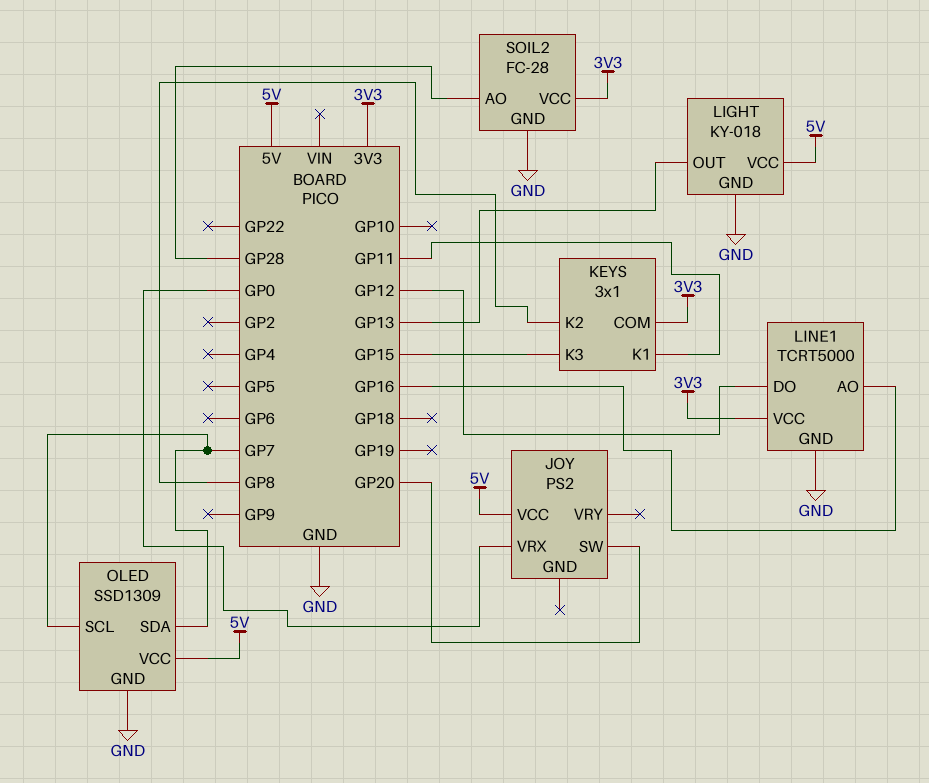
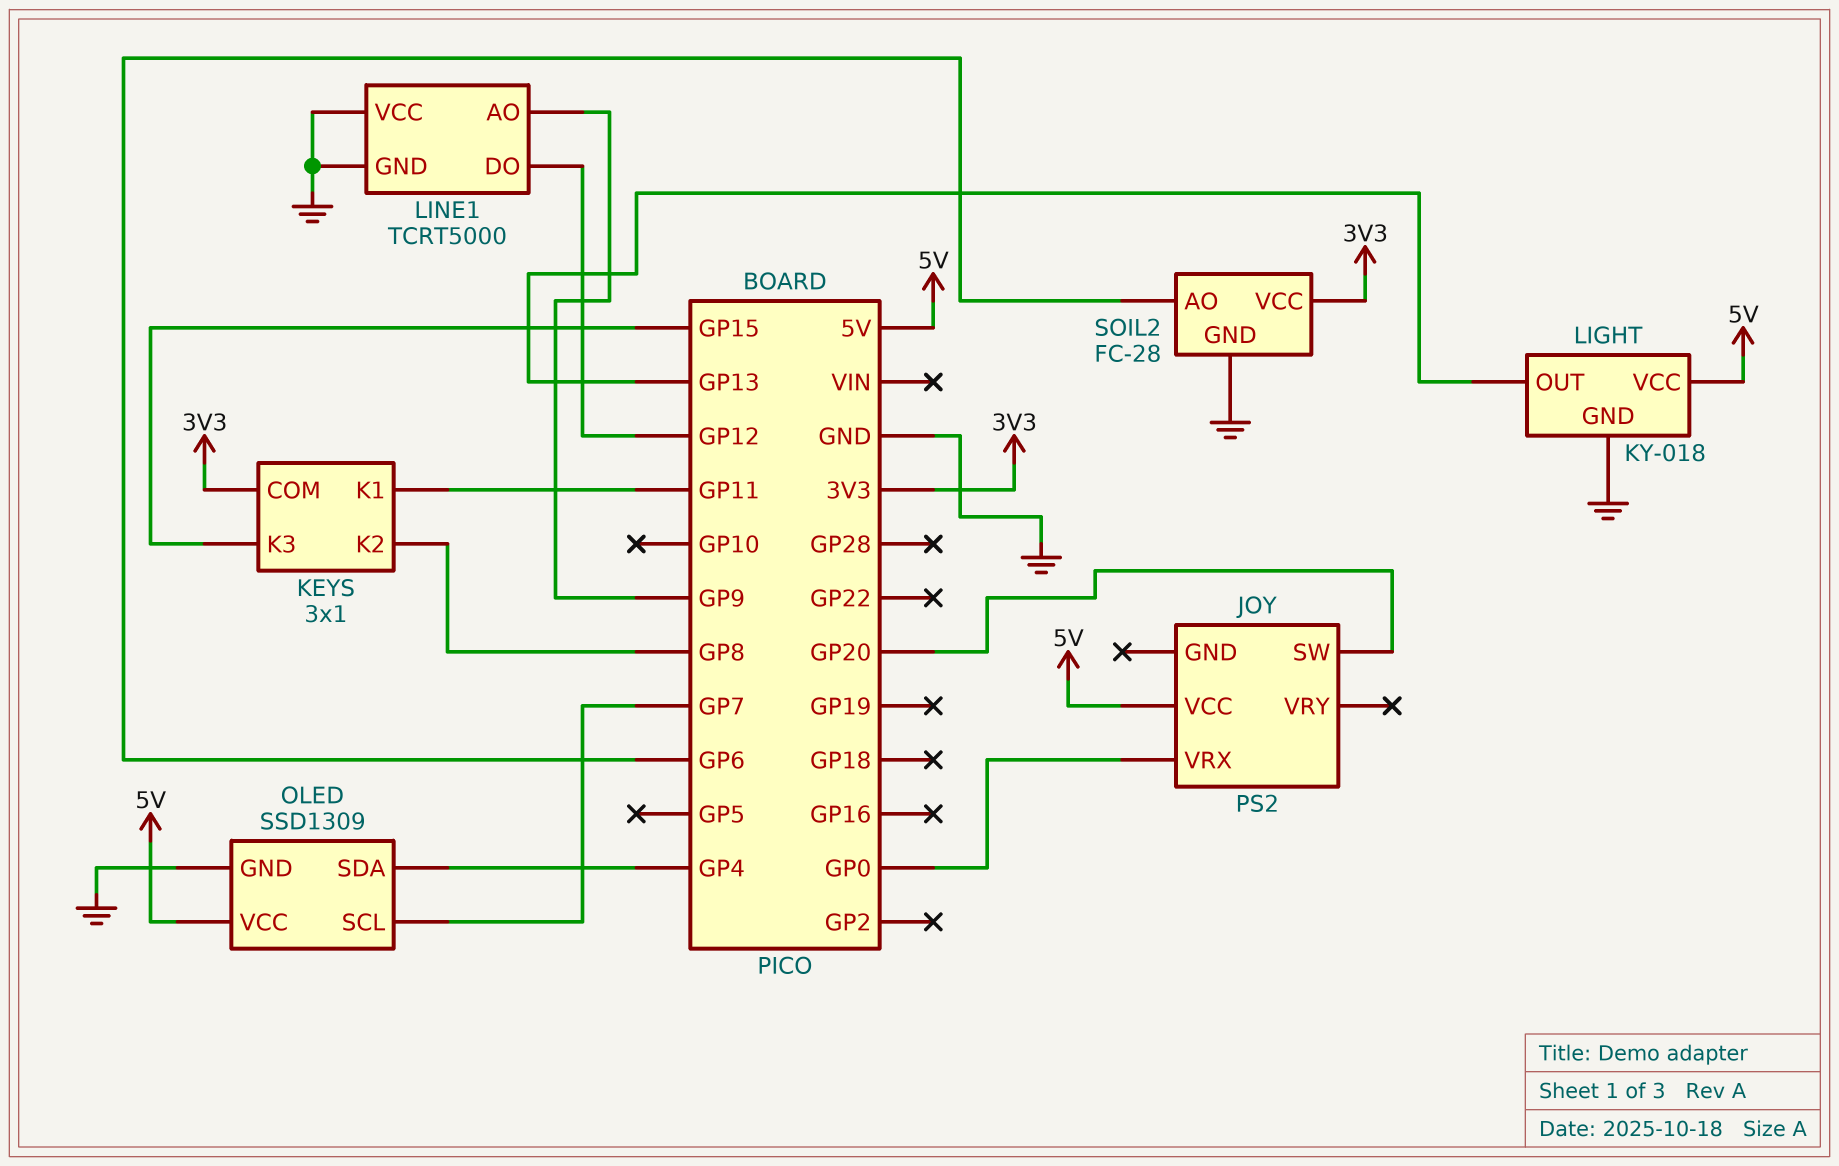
LINE1 pin AO: GP16 -> GP9
LINE1 pin VCC: 3V3 -> GND
OLED pin SDA: GP7 -> GP4
SOIL2 pin AO: GP28 -> GP6

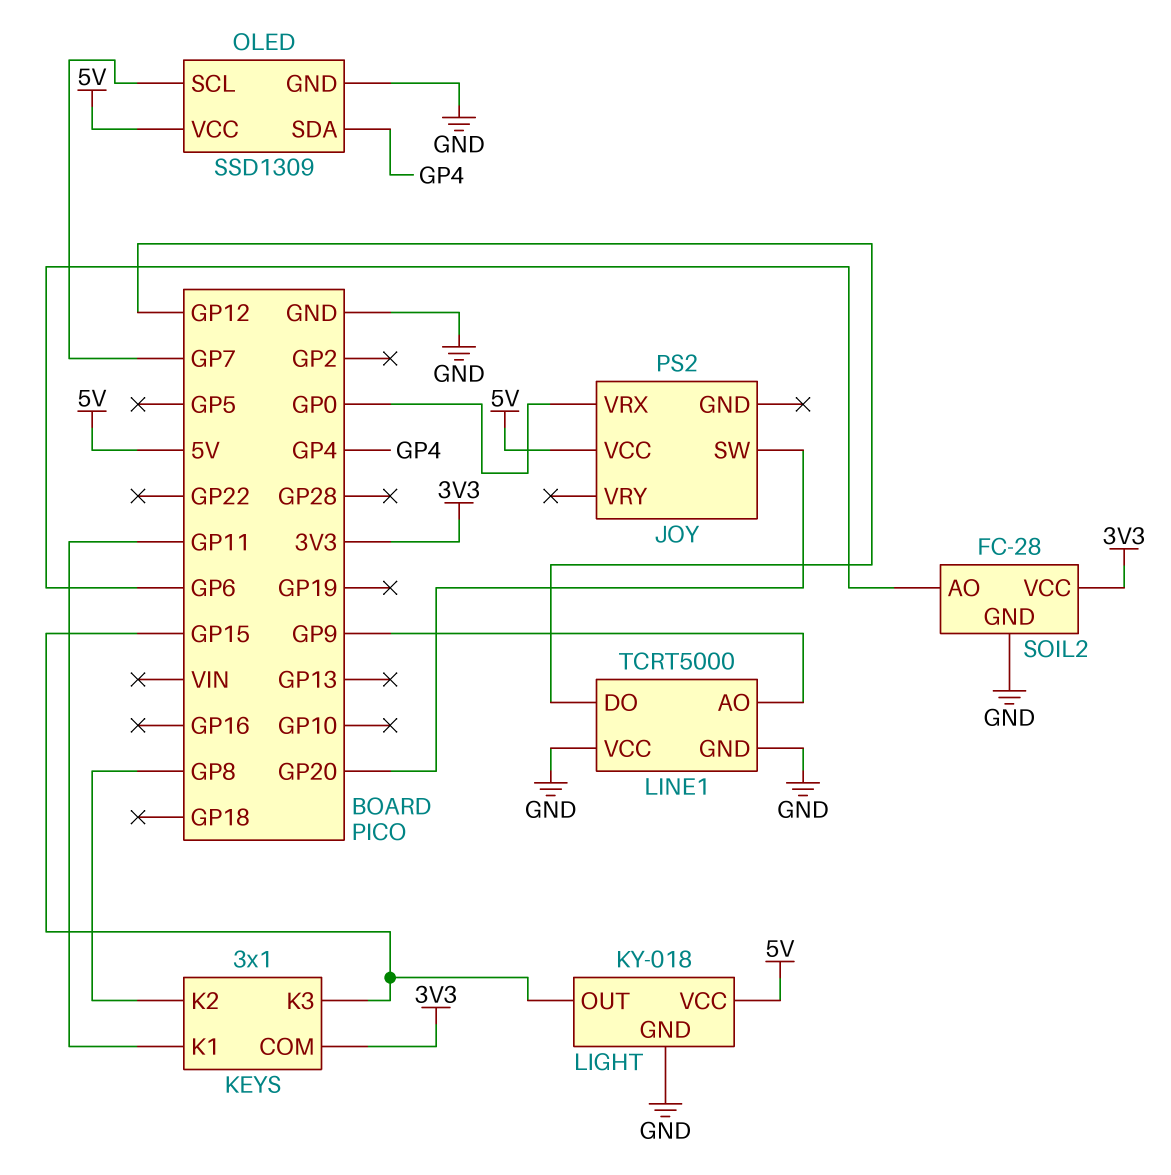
LIGHT pin OUT: GP13 -> GP15

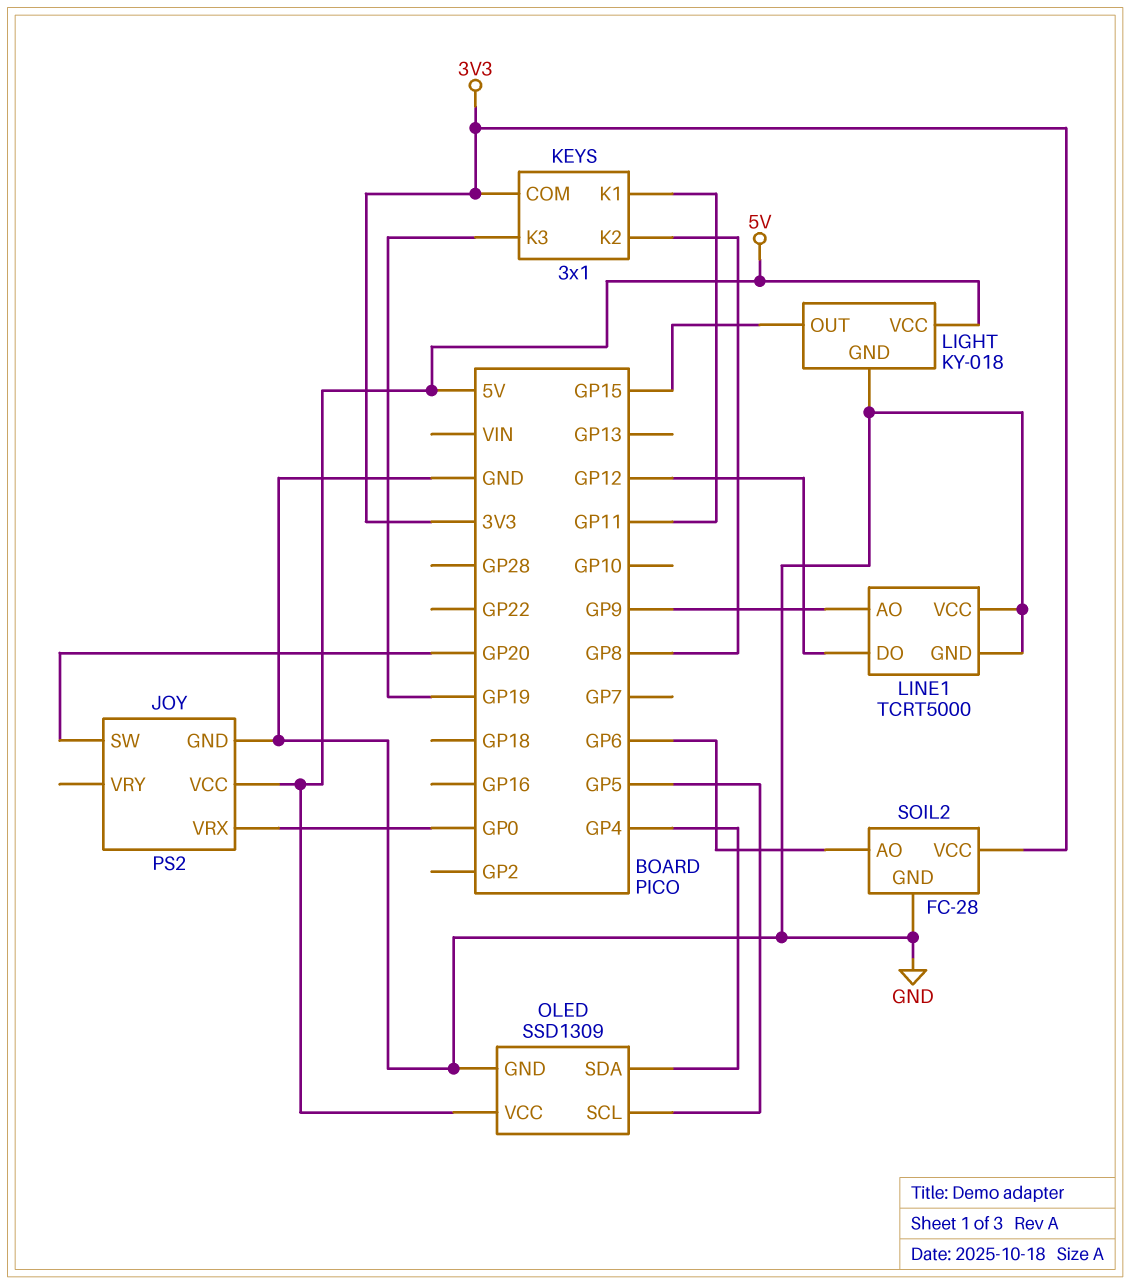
JOY pin GND: none -> GND
KEYS pin K3: GP15 -> GP19
OLED pin SCL: GP7 -> GP5

